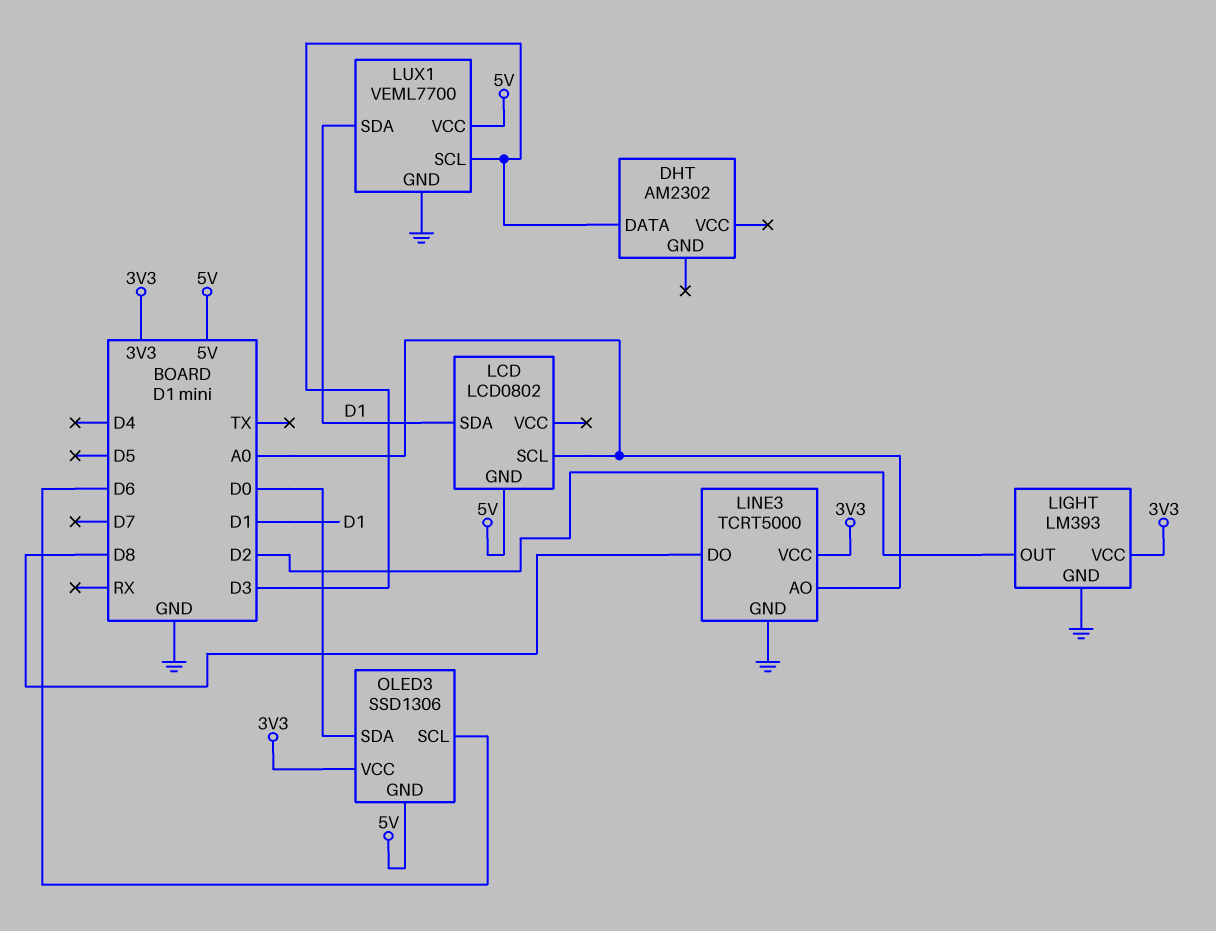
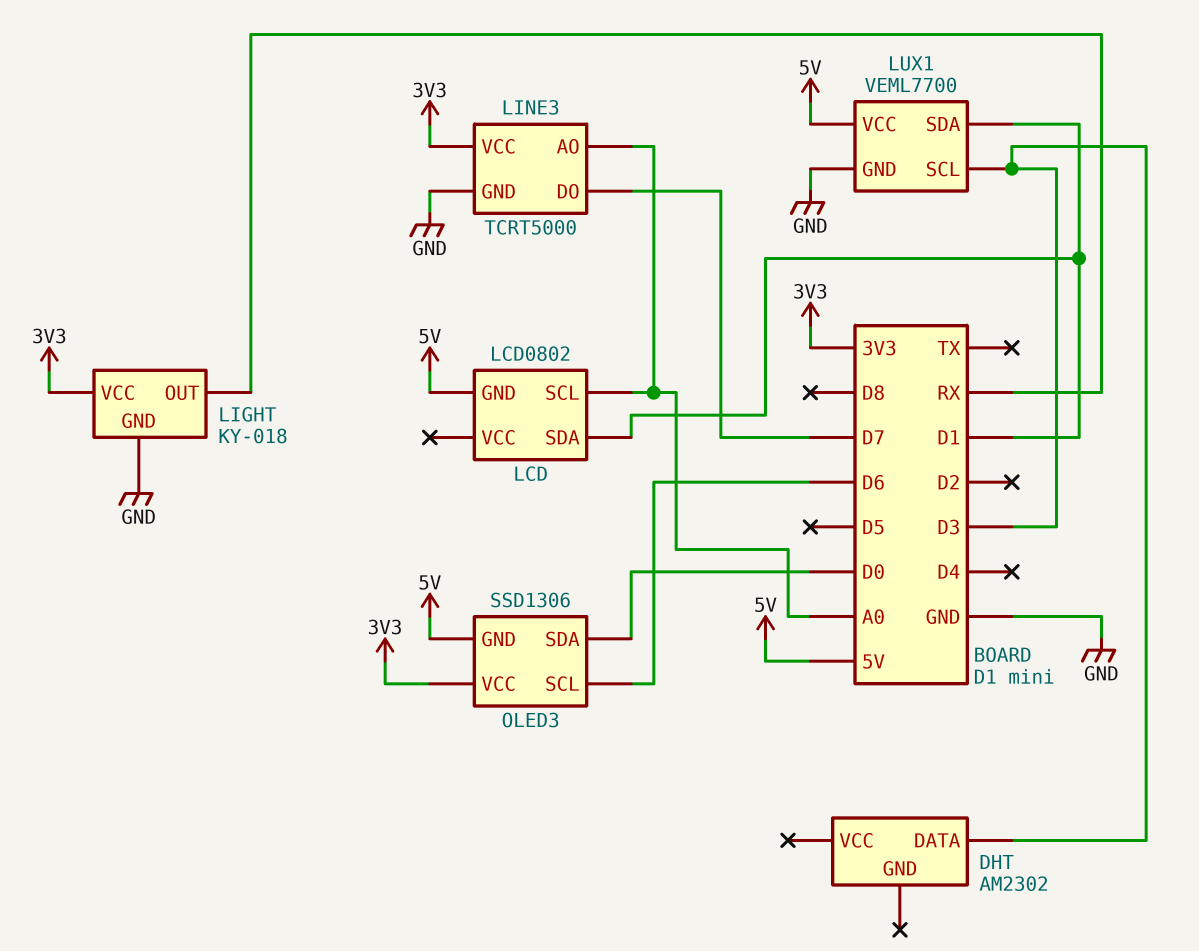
LIGHT: LM393 -> KY-018
LIGHT pin OUT: D2 -> RX
LINE3 pin DO: D8 -> D7

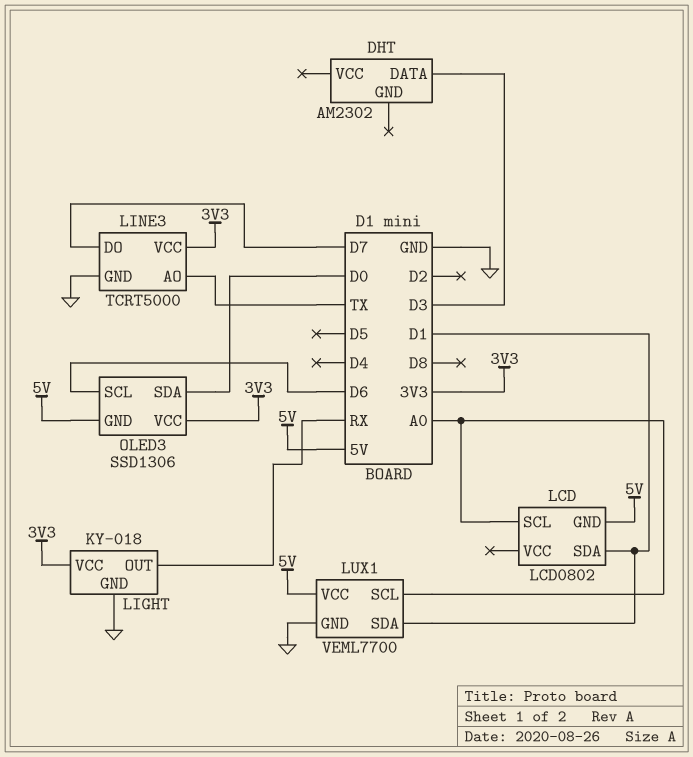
LINE3 pin AO: A0 -> TX
LUX1 pin SCL: D3 -> A0

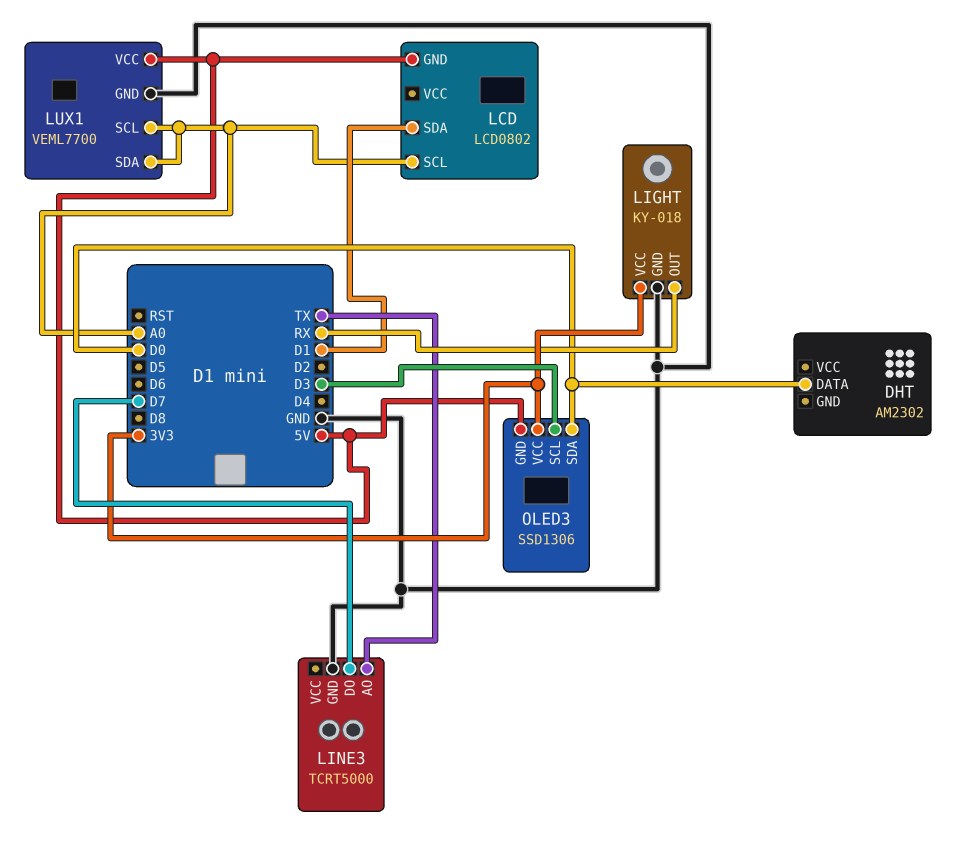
DHT pin DATA: D3 -> D0
LINE3 pin VCC: 3V3 -> none
LUX1 pin SDA: D1 -> A0
OLED3 pin SCL: D6 -> D3

